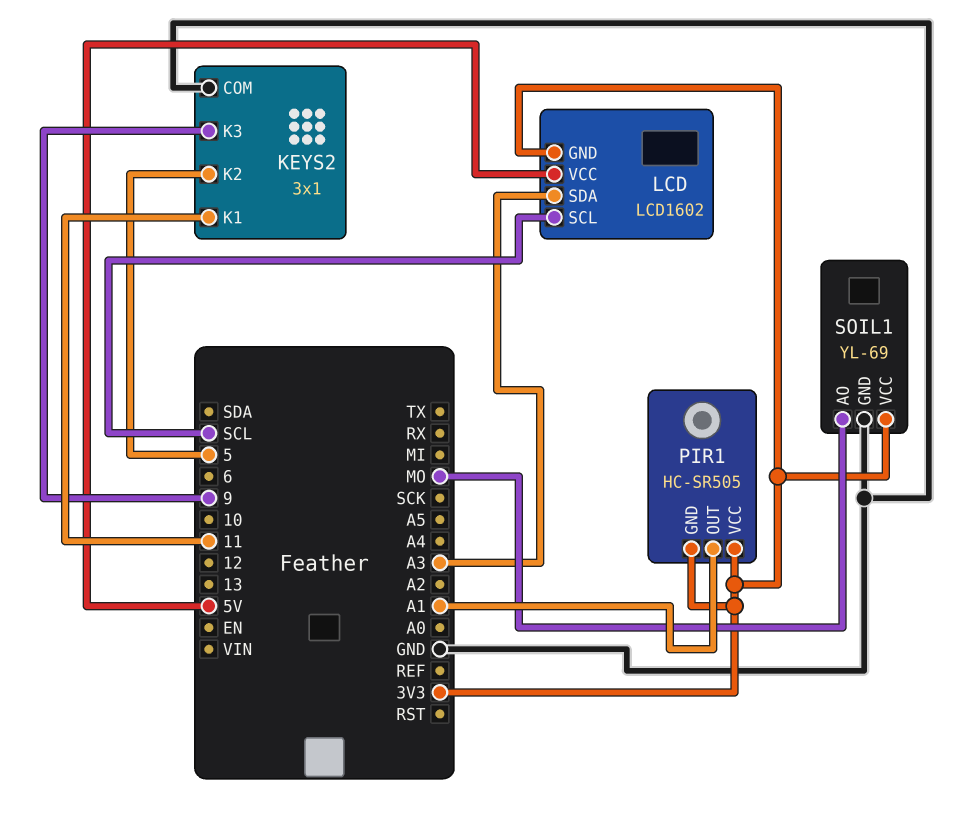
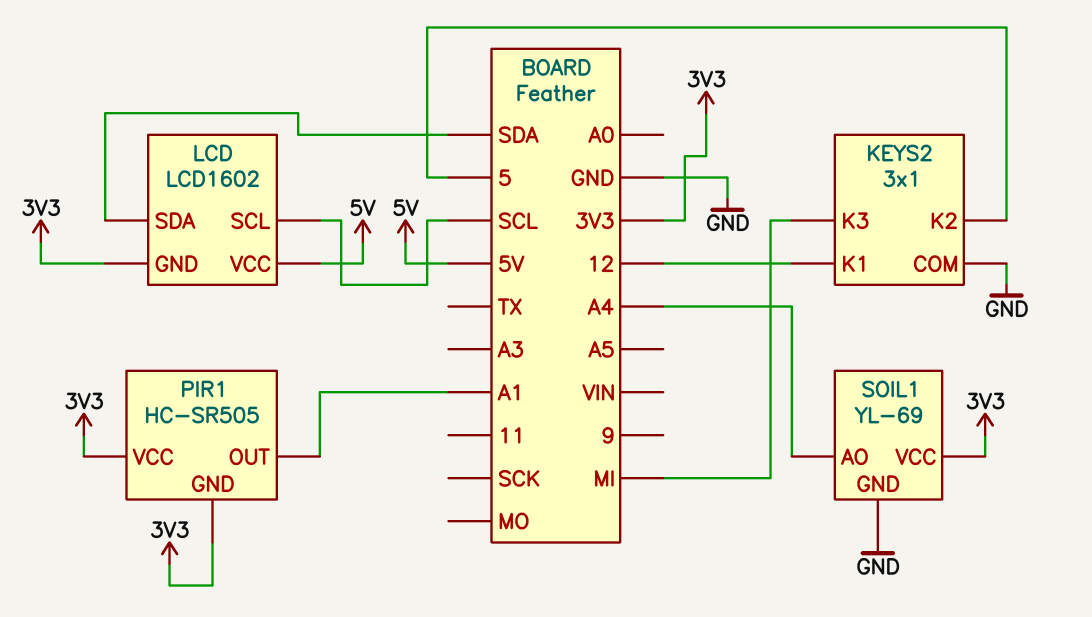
KEYS2 pin K1: 11 -> 12
KEYS2 pin K3: 9 -> MI
LCD pin SDA: A3 -> SDA
SOIL1 pin AO: MO -> A4

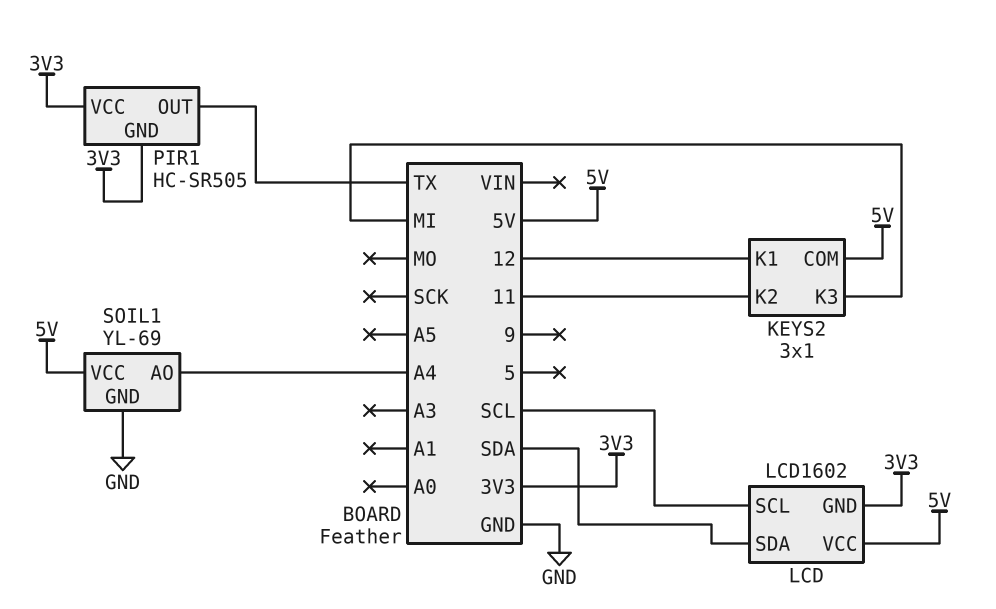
KEYS2 pin COM: GND -> 5V
KEYS2 pin K2: 5 -> 11
PIR1 pin OUT: A1 -> TX
SOIL1 pin VCC: 3V3 -> 5V

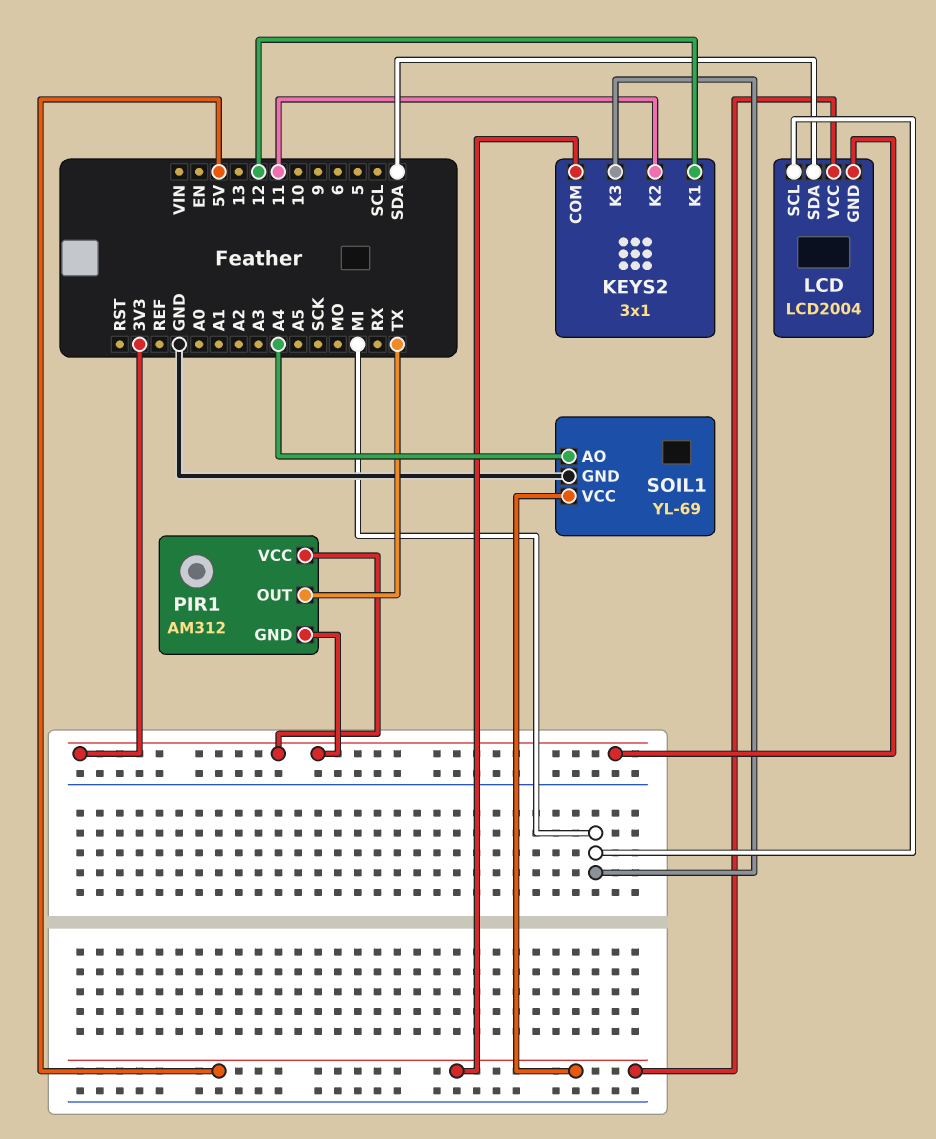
LCD: LCD1602 -> LCD2004
LCD pin SCL: SCL -> MI
PIR1: HC-SR505 -> AM312

